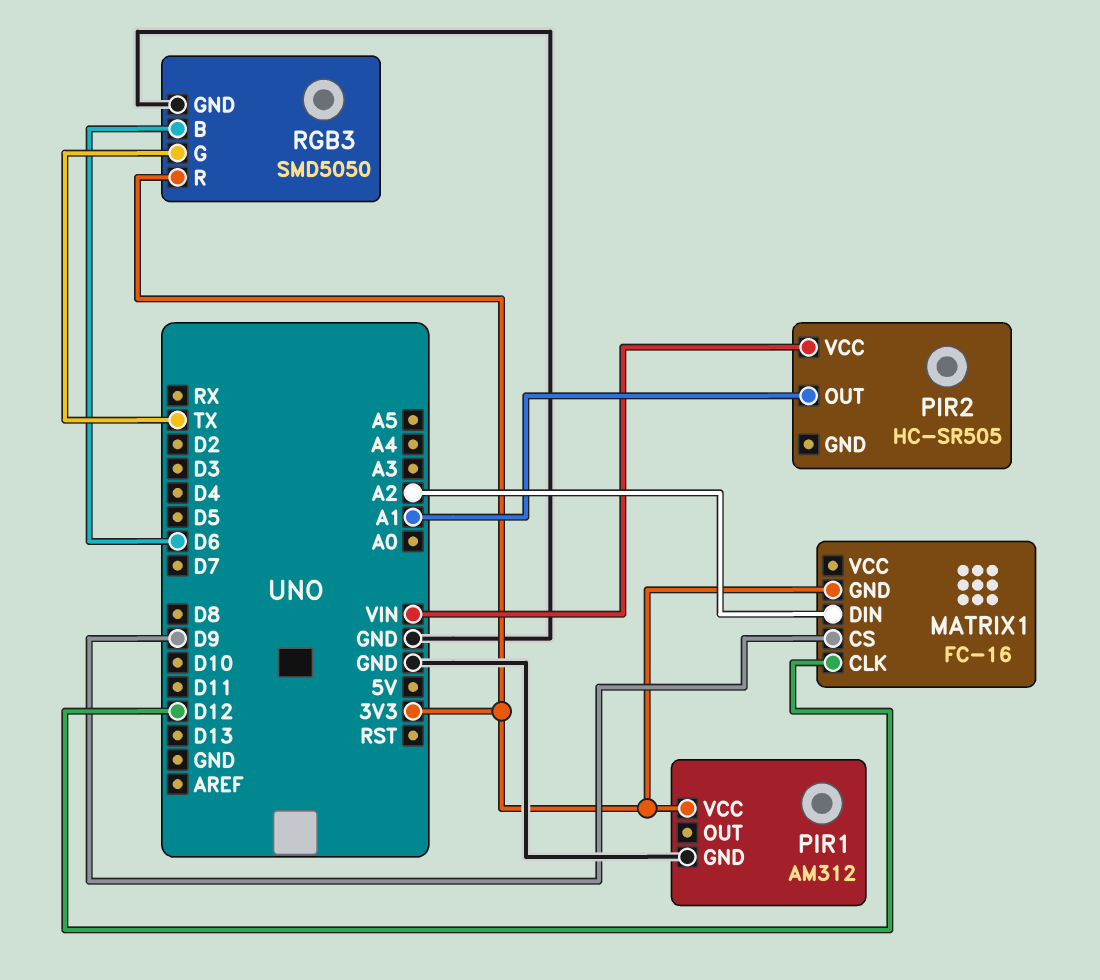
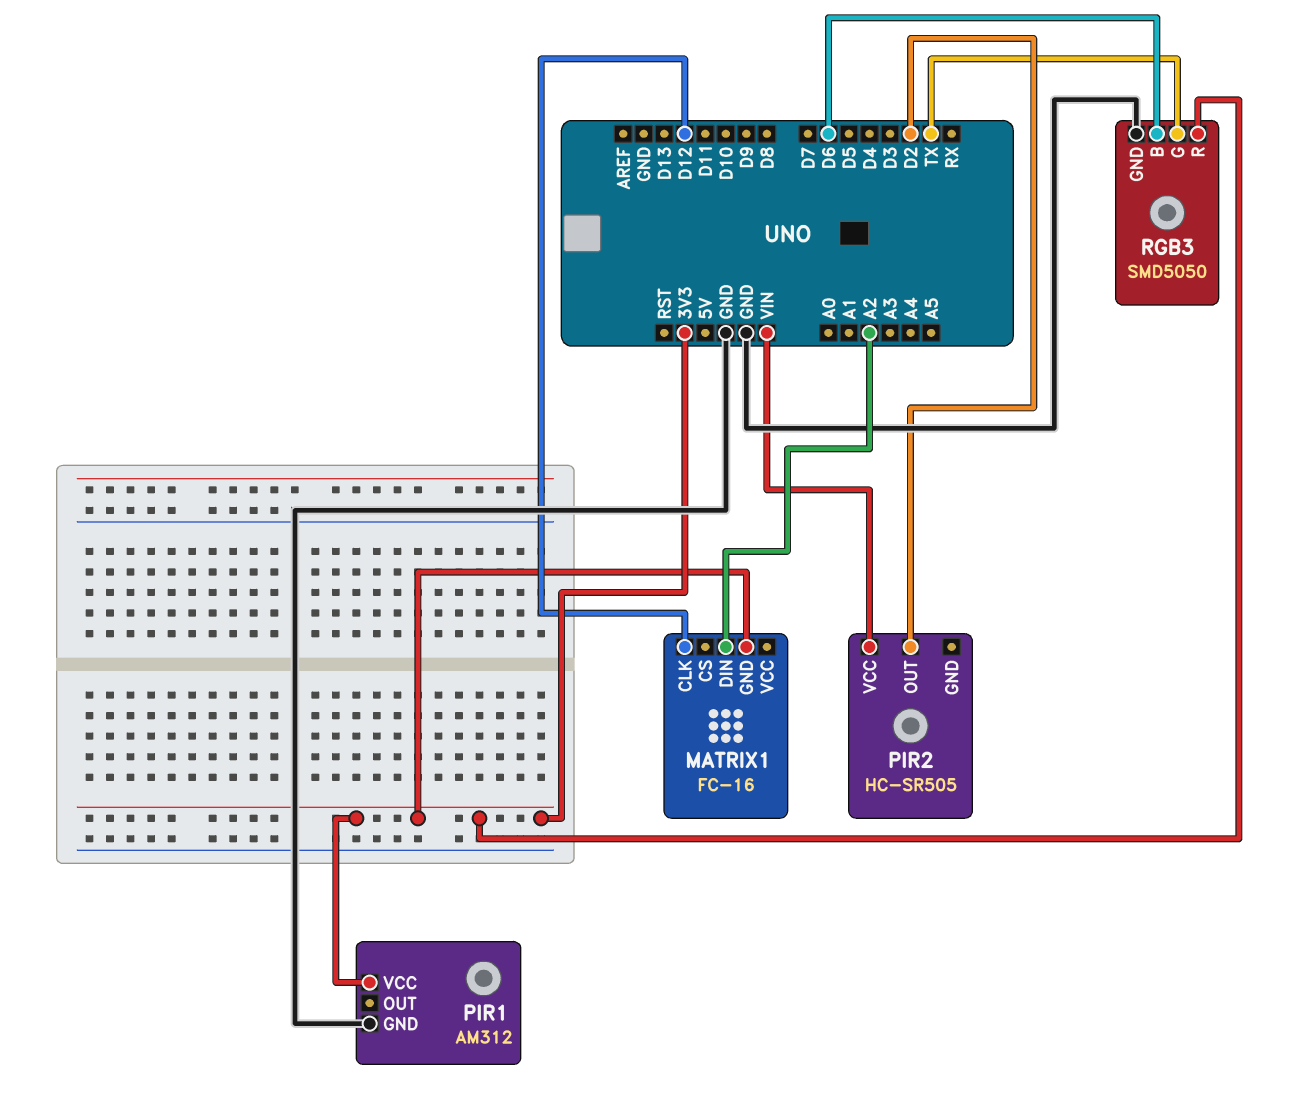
MATRIX1 pin CS: D9 -> none
PIR2 pin OUT: A1 -> D2

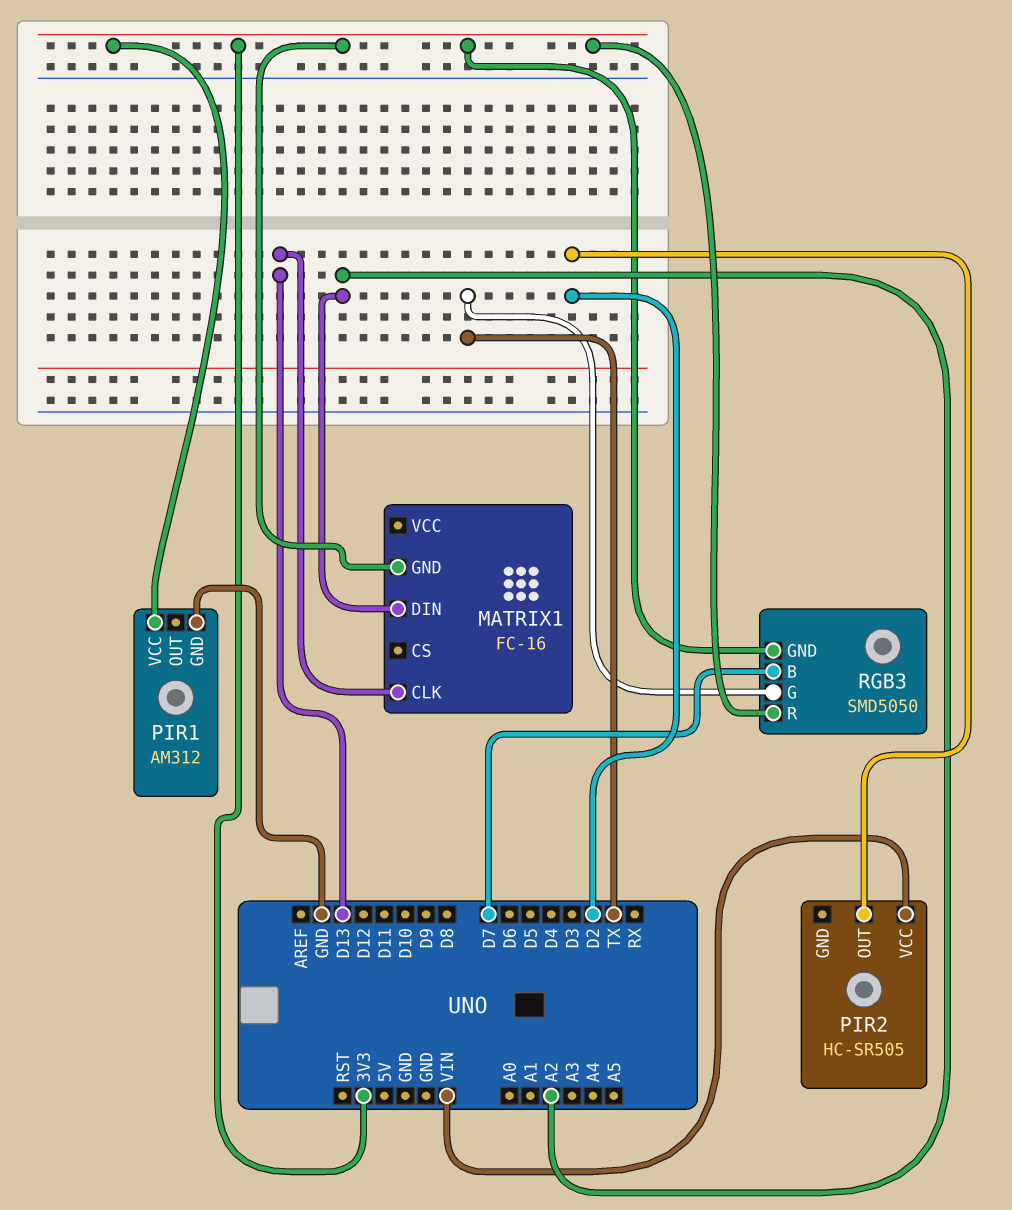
MATRIX1 pin CLK: D12 -> D13
RGB3 pin B: D6 -> D7
RGB3 pin GND: GND -> 3V3

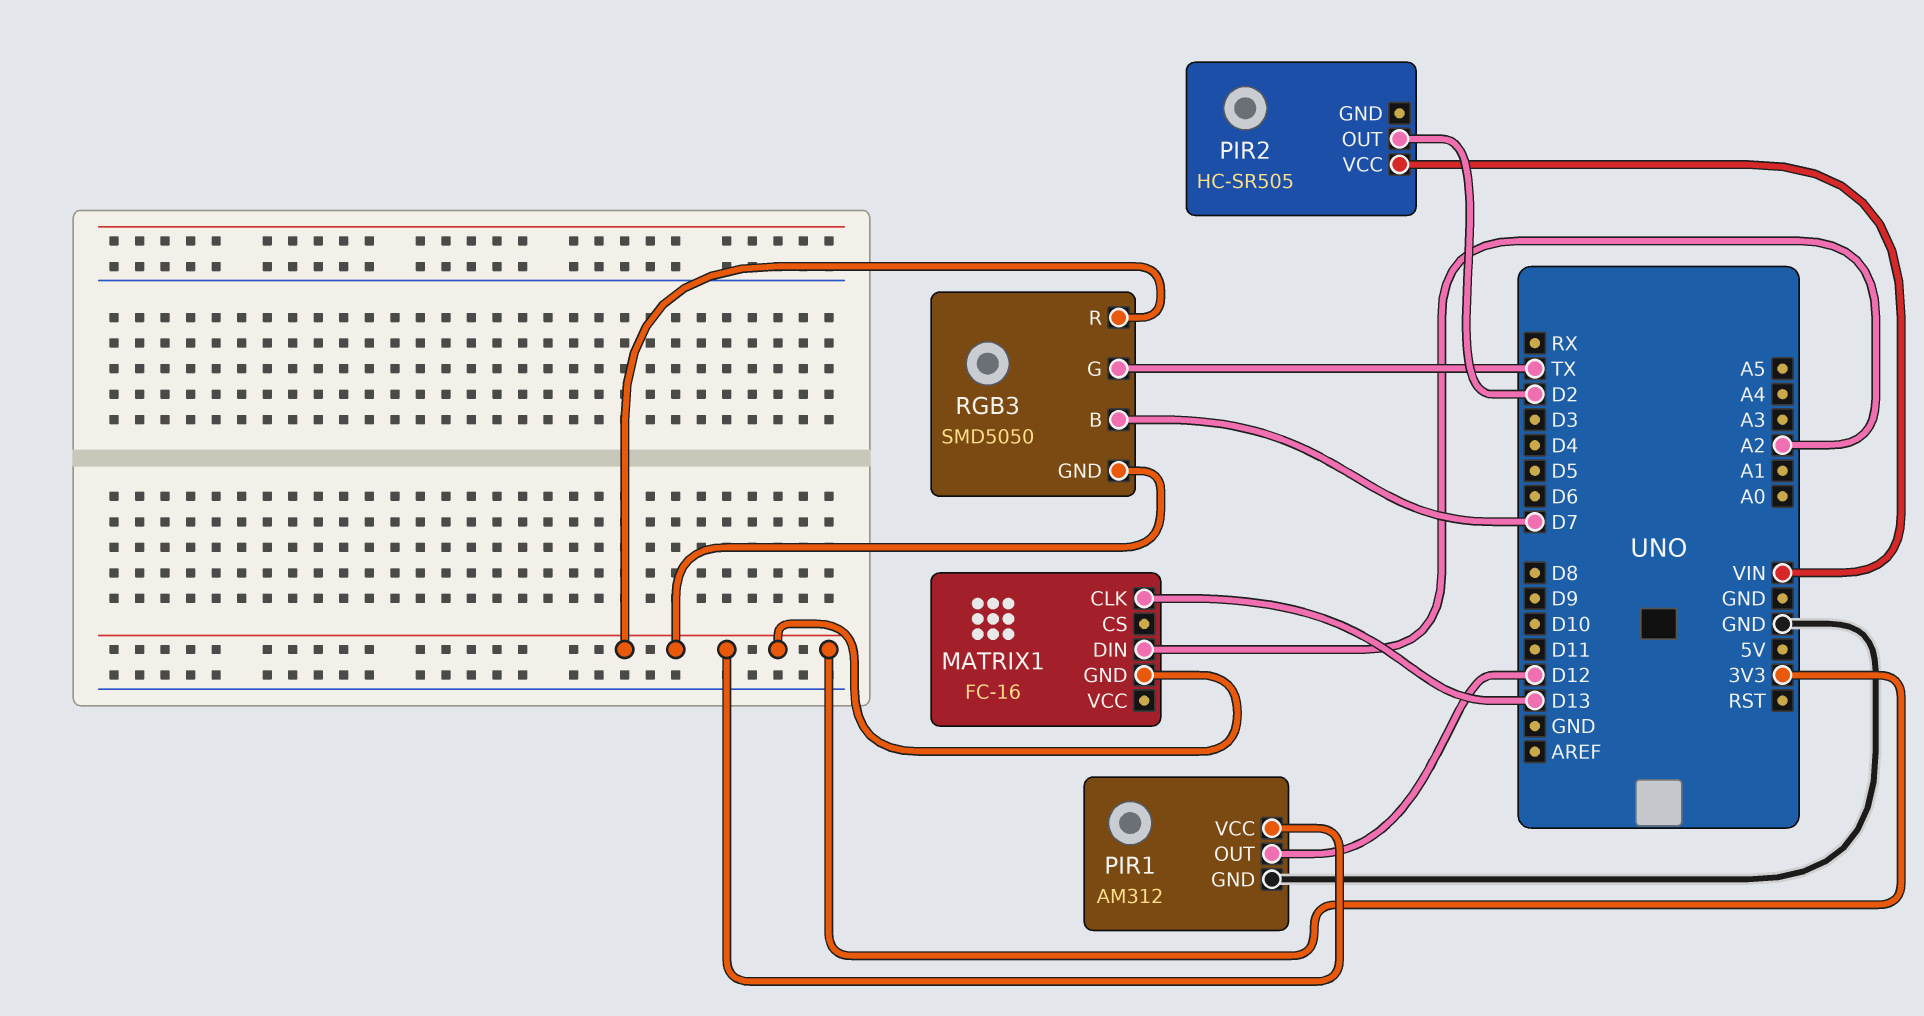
PIR1 pin OUT: none -> D12

